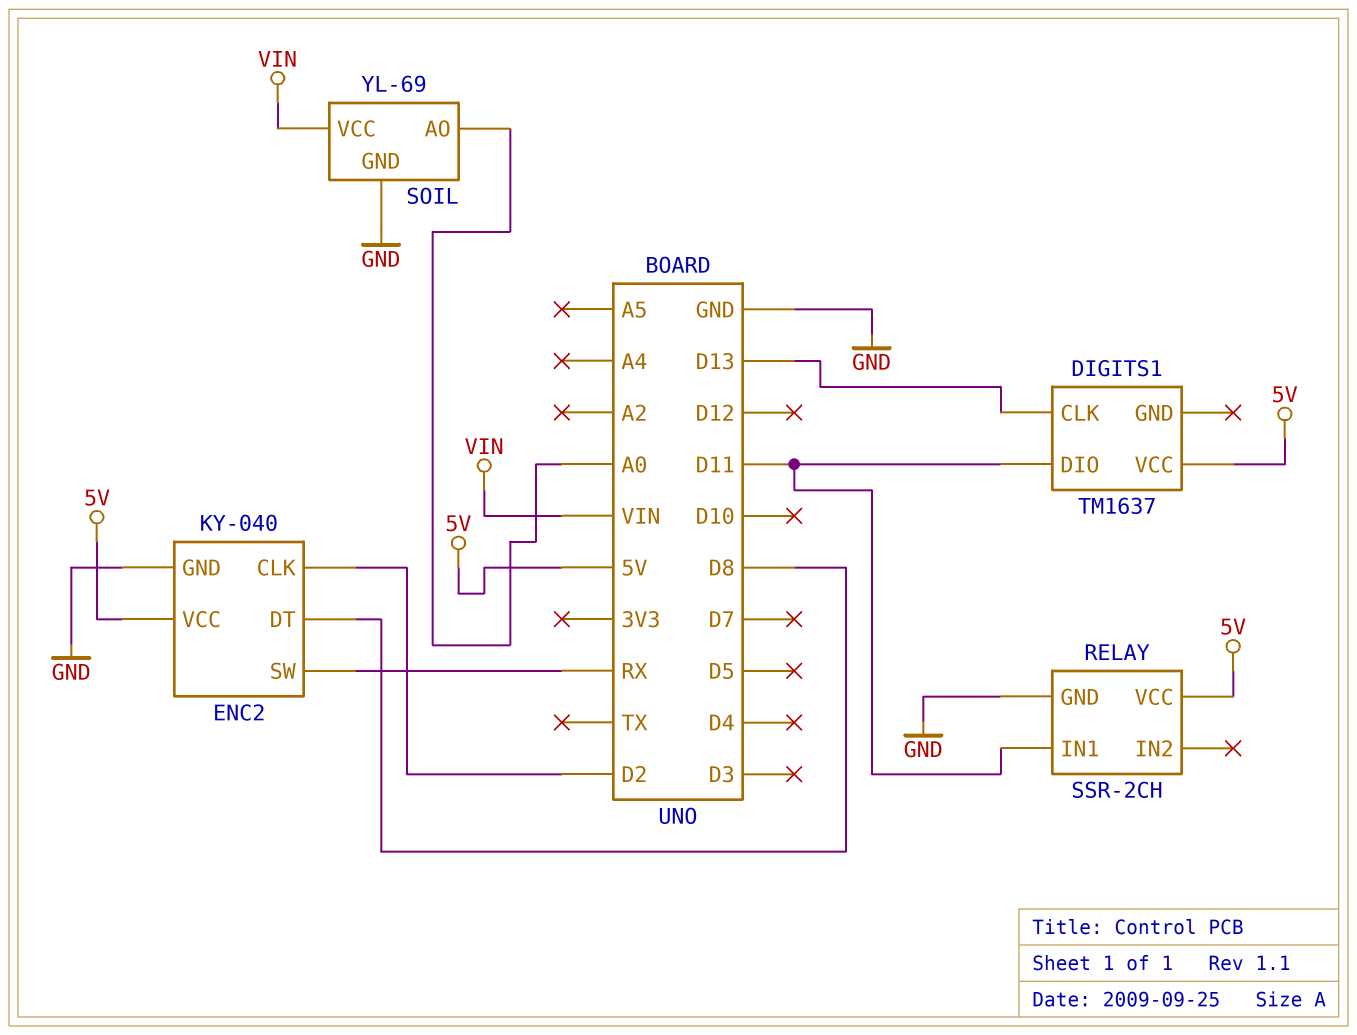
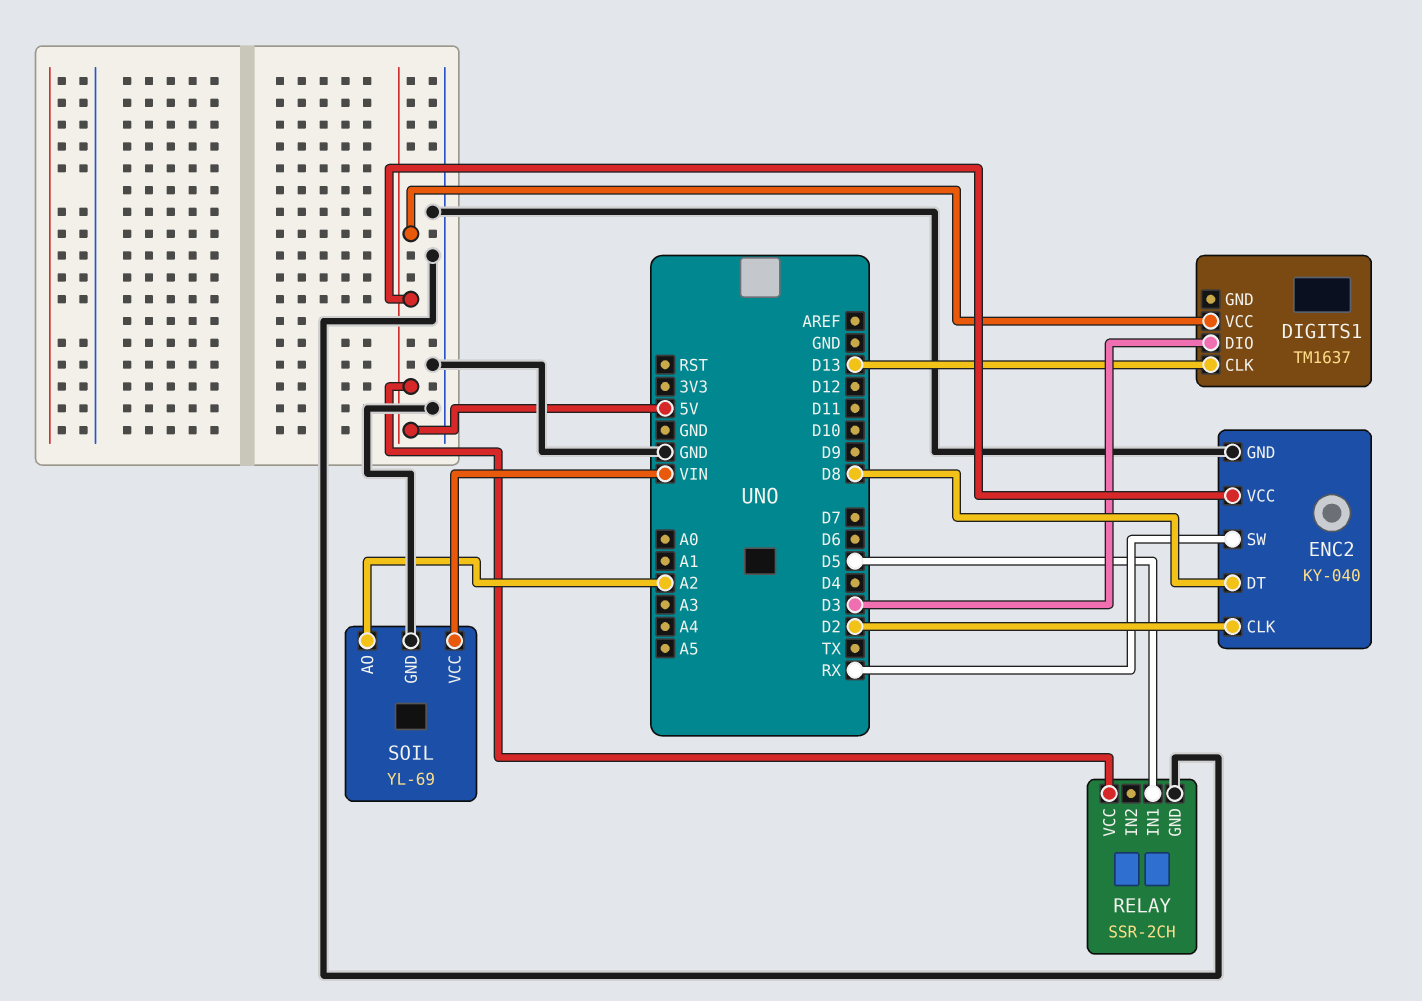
DIGITS1 pin DIO: D11 -> D3
RELAY pin IN1: D11 -> D5
SOIL pin AO: A0 -> A2

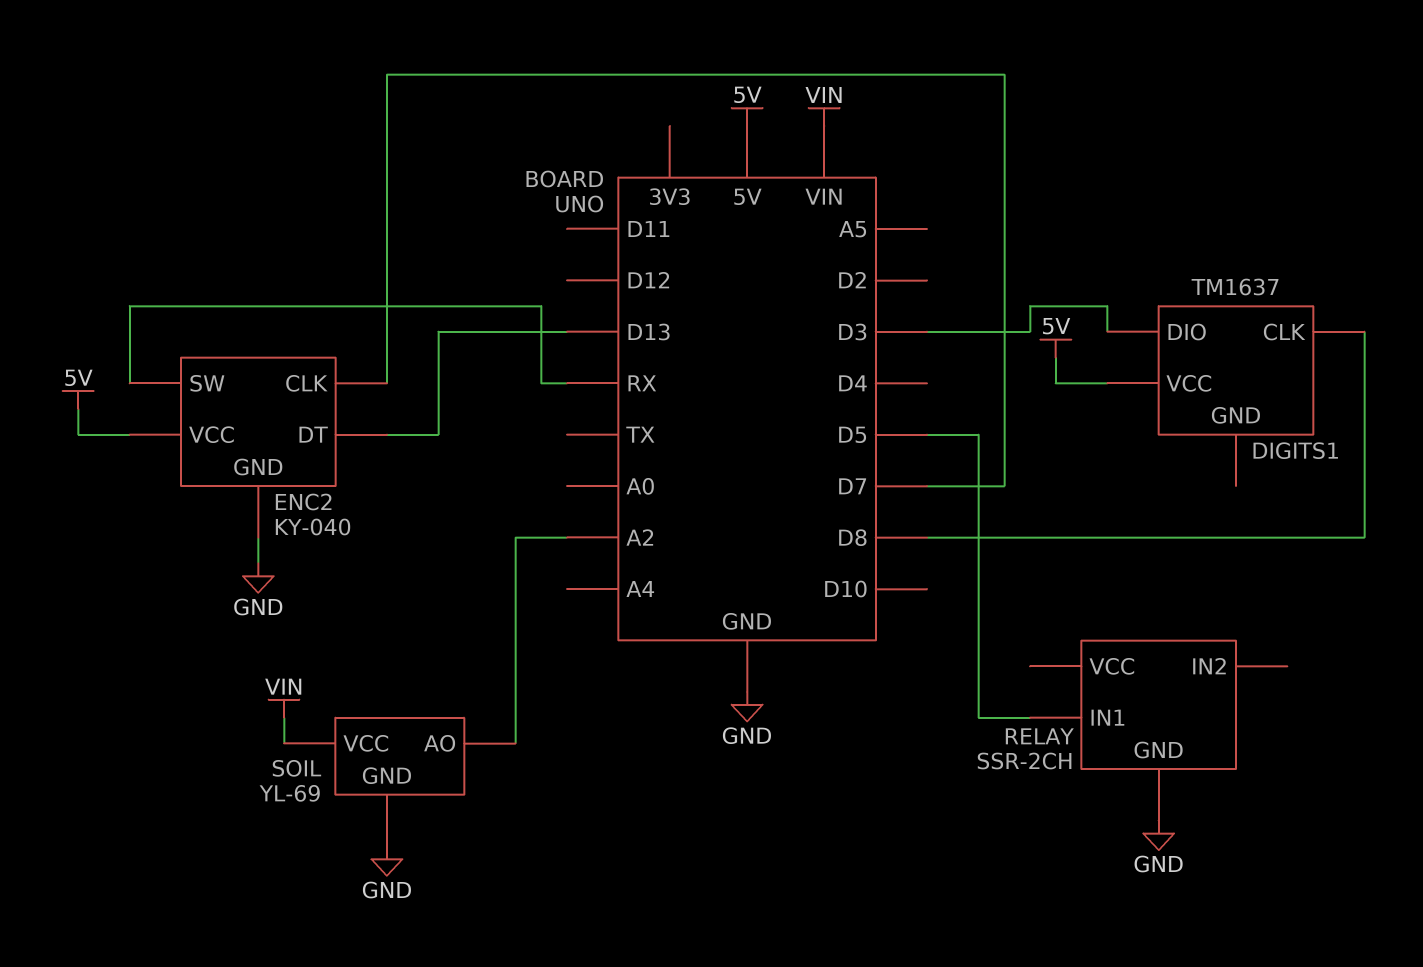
DIGITS1 pin CLK: D13 -> D8
ENC2 pin CLK: D2 -> D7
ENC2 pin DT: D8 -> D13
RELAY pin VCC: 5V -> none

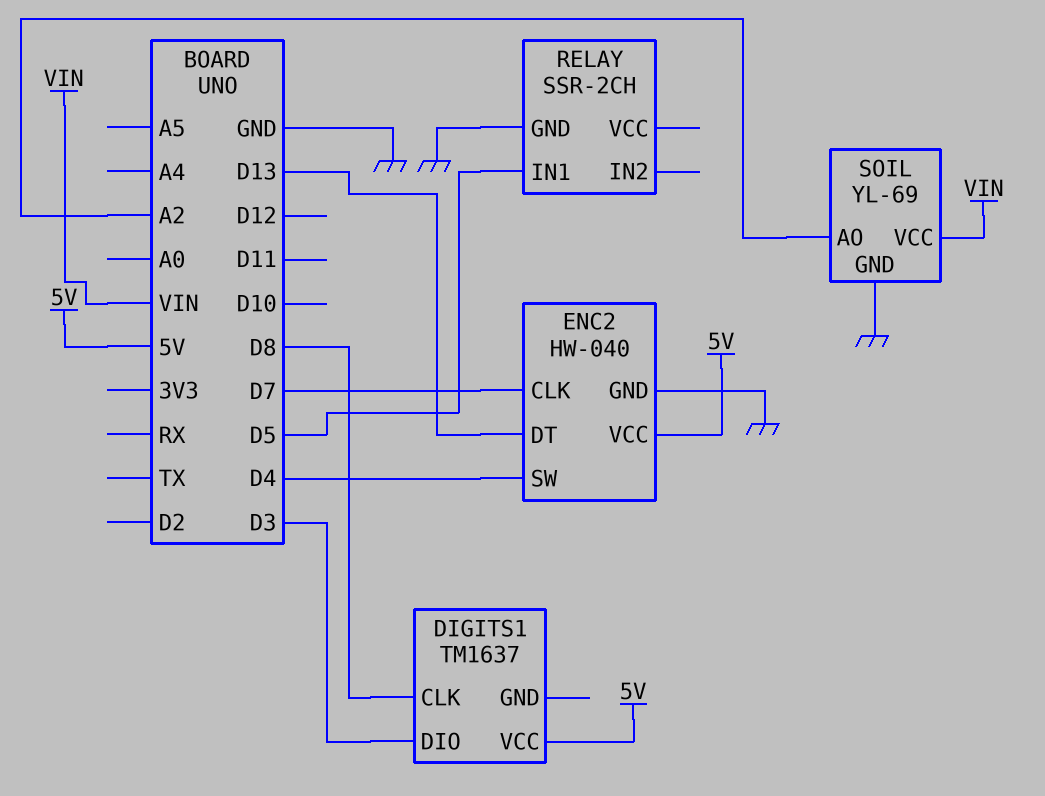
ENC2: KY-040 -> HW-040
ENC2 pin SW: RX -> D4

